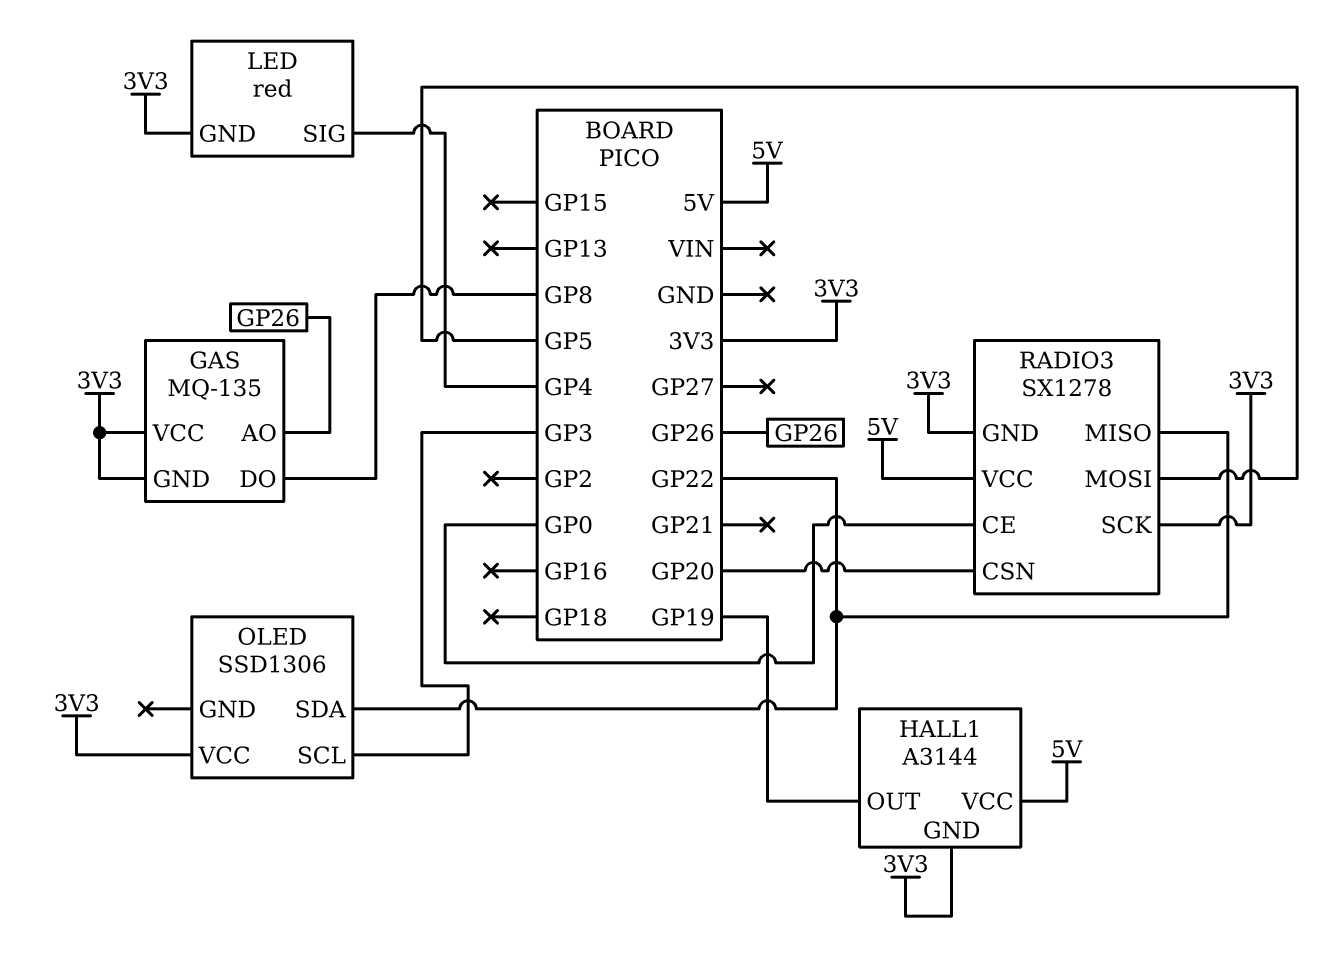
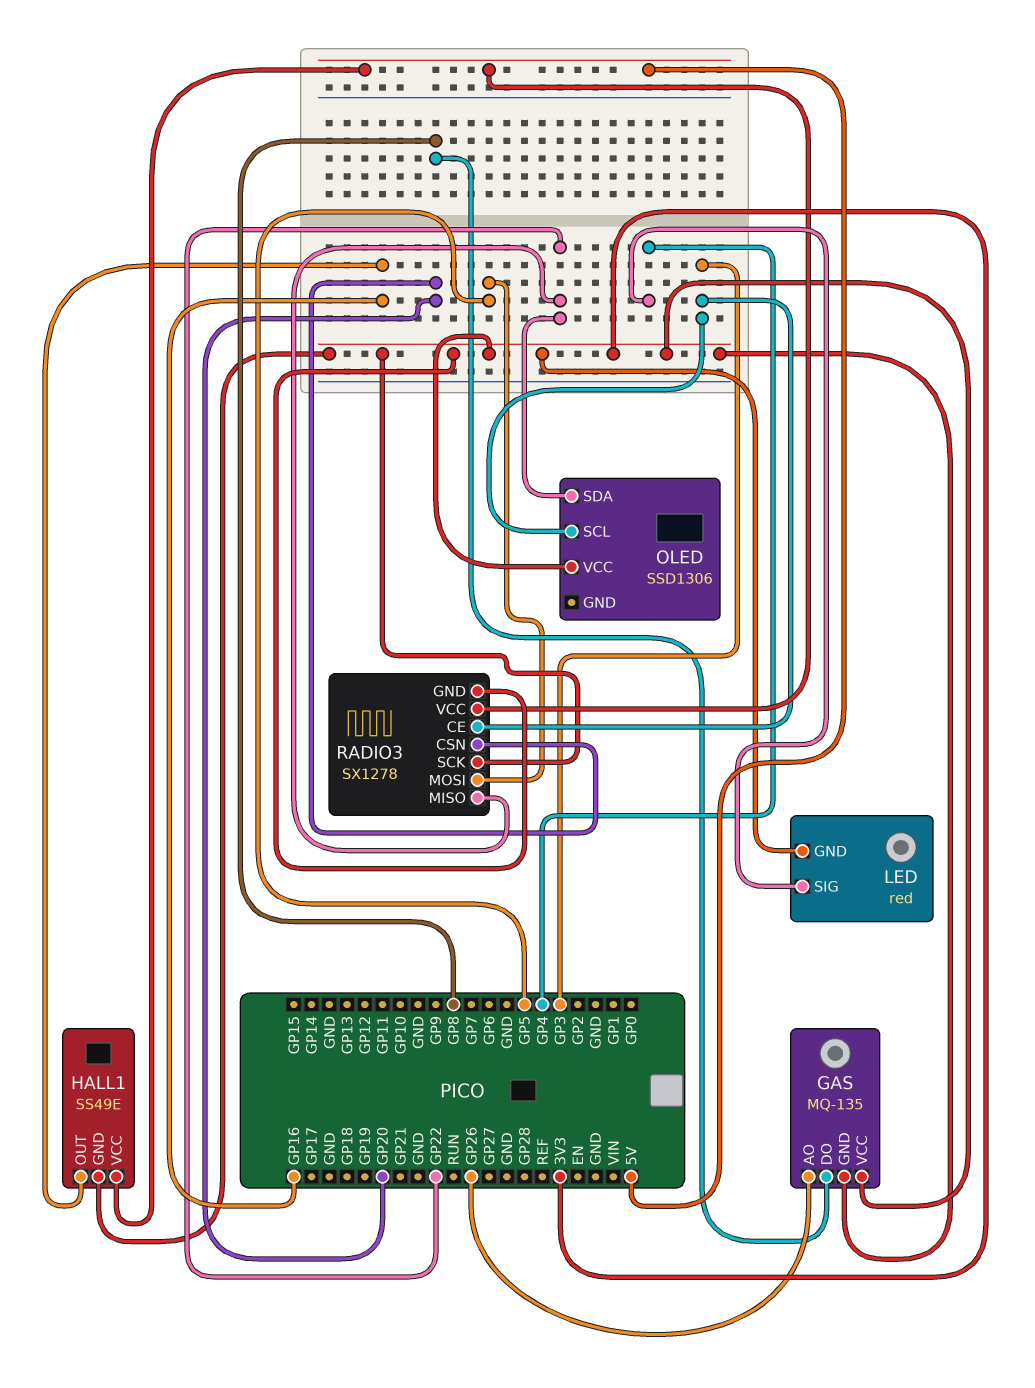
HALL1: A3144 -> SS49E
HALL1 pin OUT: GP19 -> GP16
RADIO3 pin CE: GP0 -> GP3

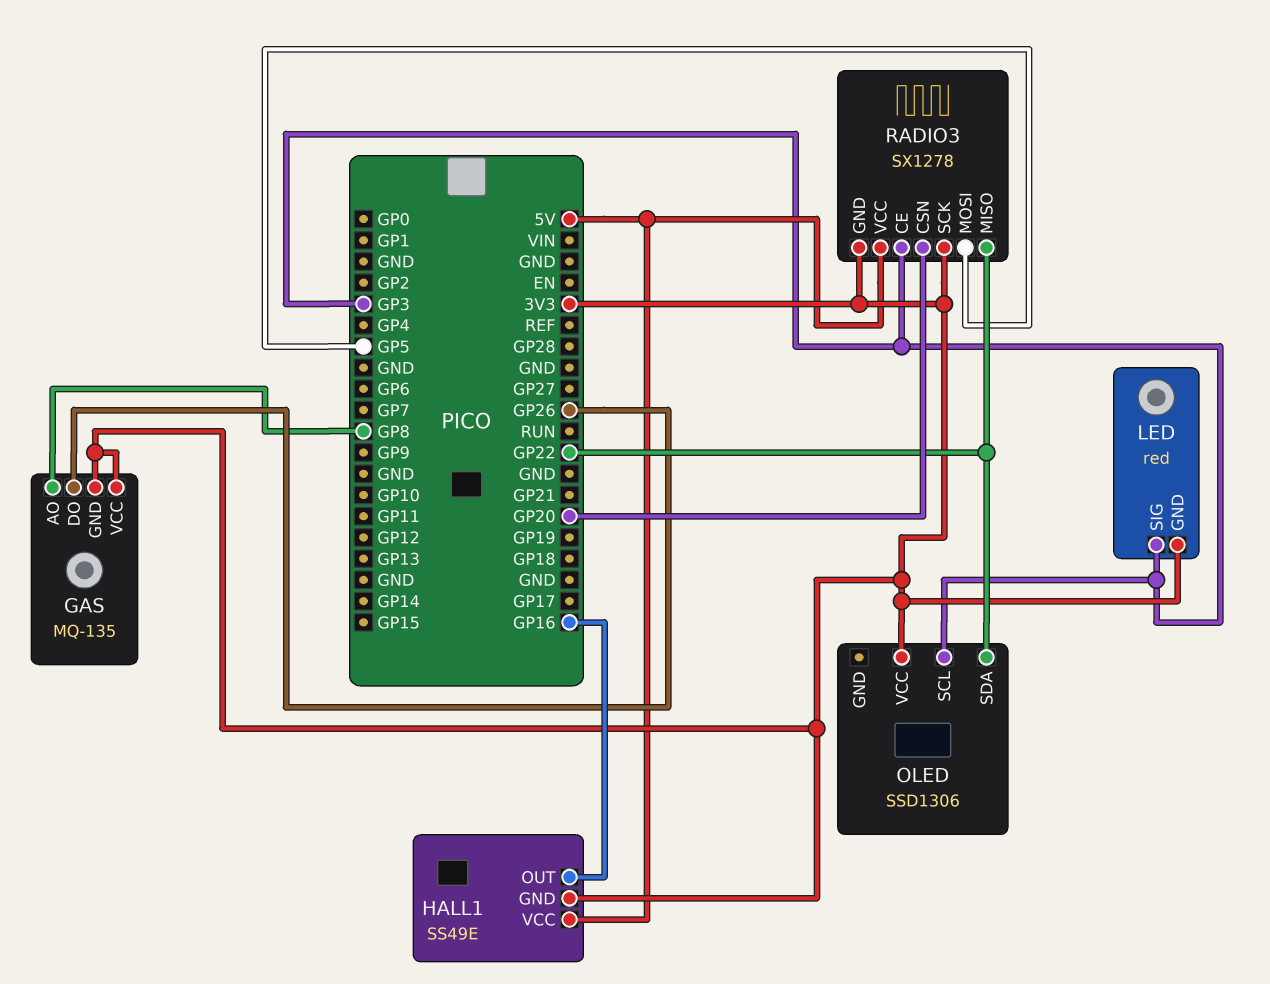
GAS pin AO: GP26 -> GP8
GAS pin DO: GP8 -> GP26
LED pin SIG: GP4 -> GP3

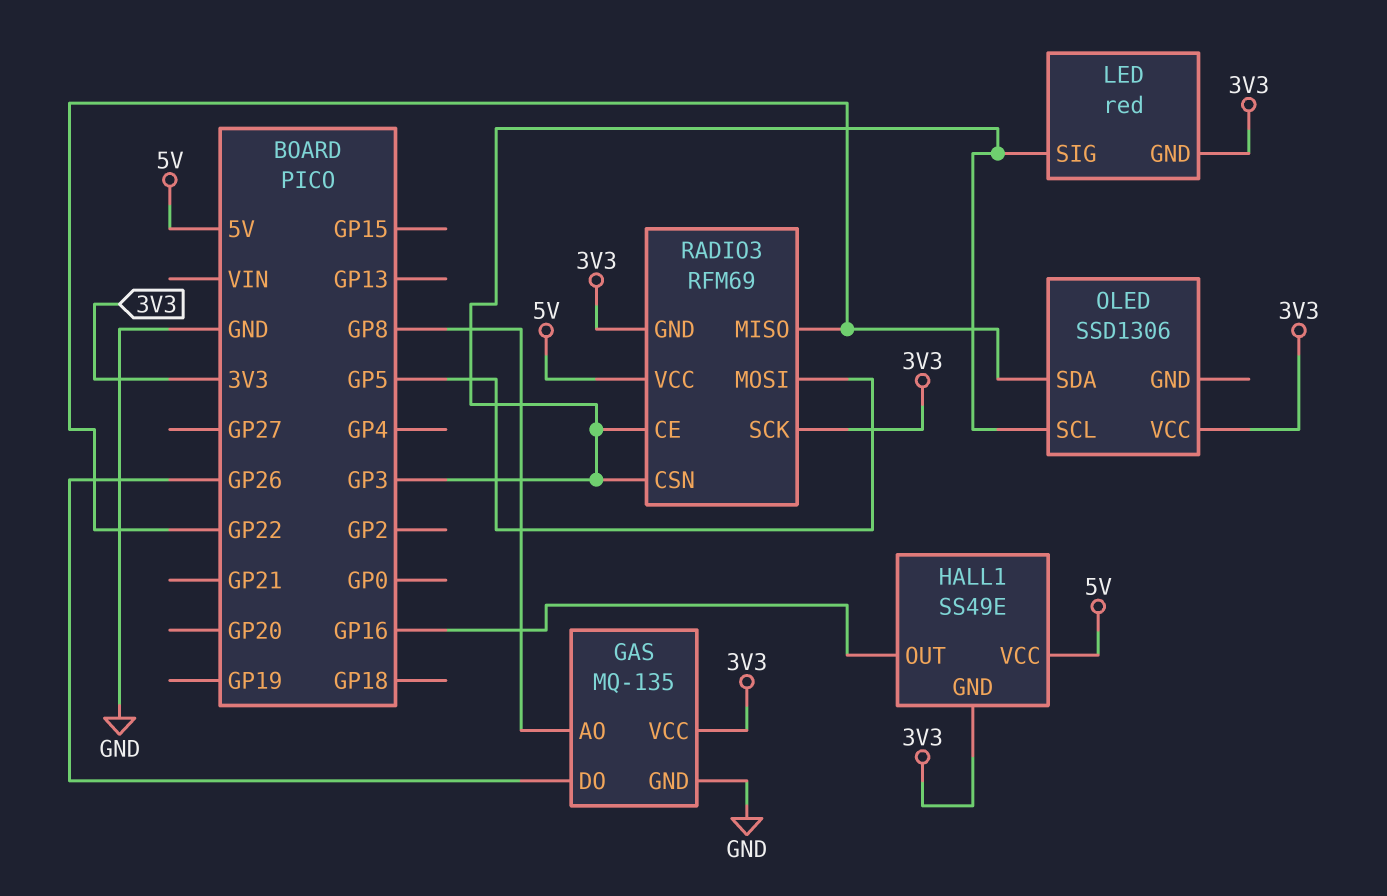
GAS pin GND: 3V3 -> GND
RADIO3: SX1278 -> RFM69
RADIO3 pin CSN: GP20 -> GP3

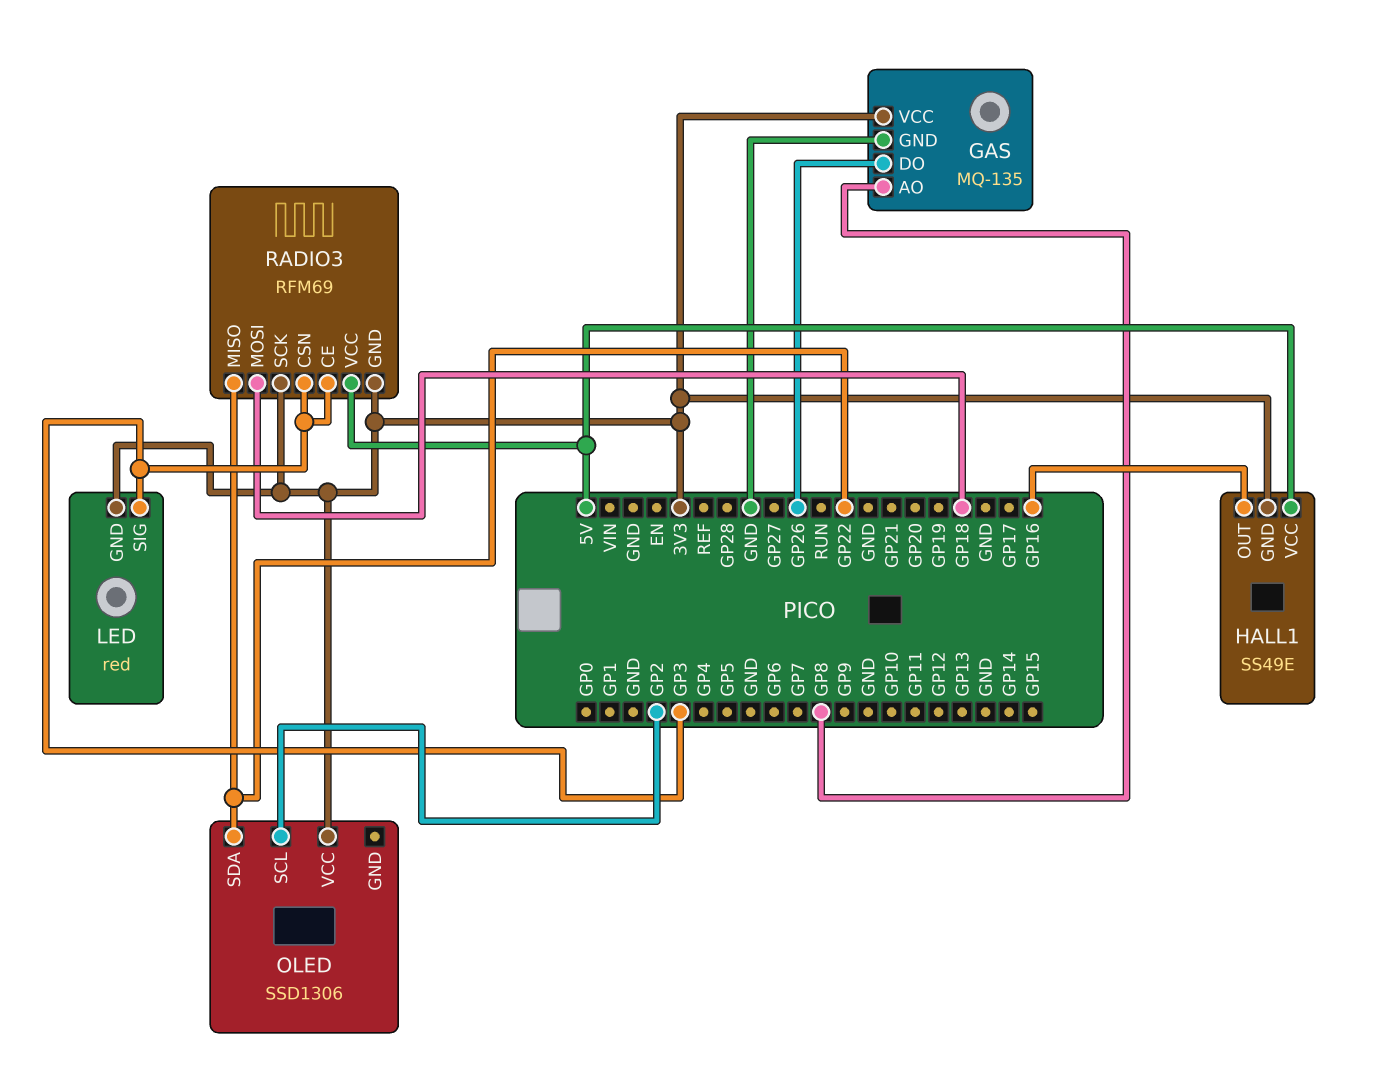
OLED pin SCL: GP3 -> GP2
RADIO3 pin MOSI: GP5 -> GP18

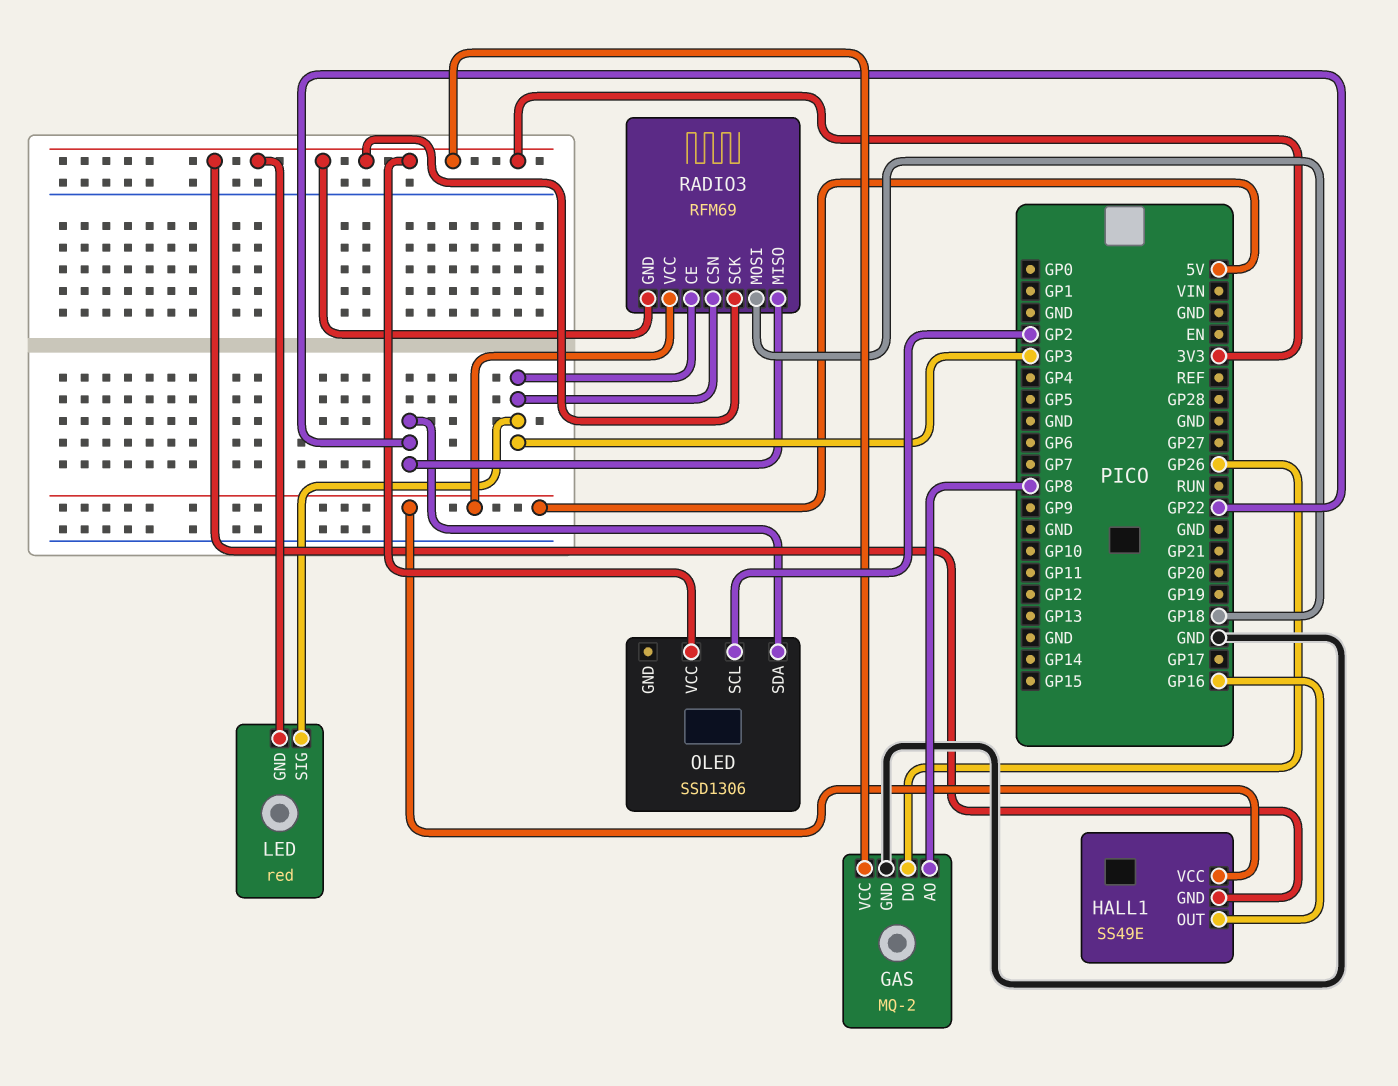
GAS: MQ-135 -> MQ-2

